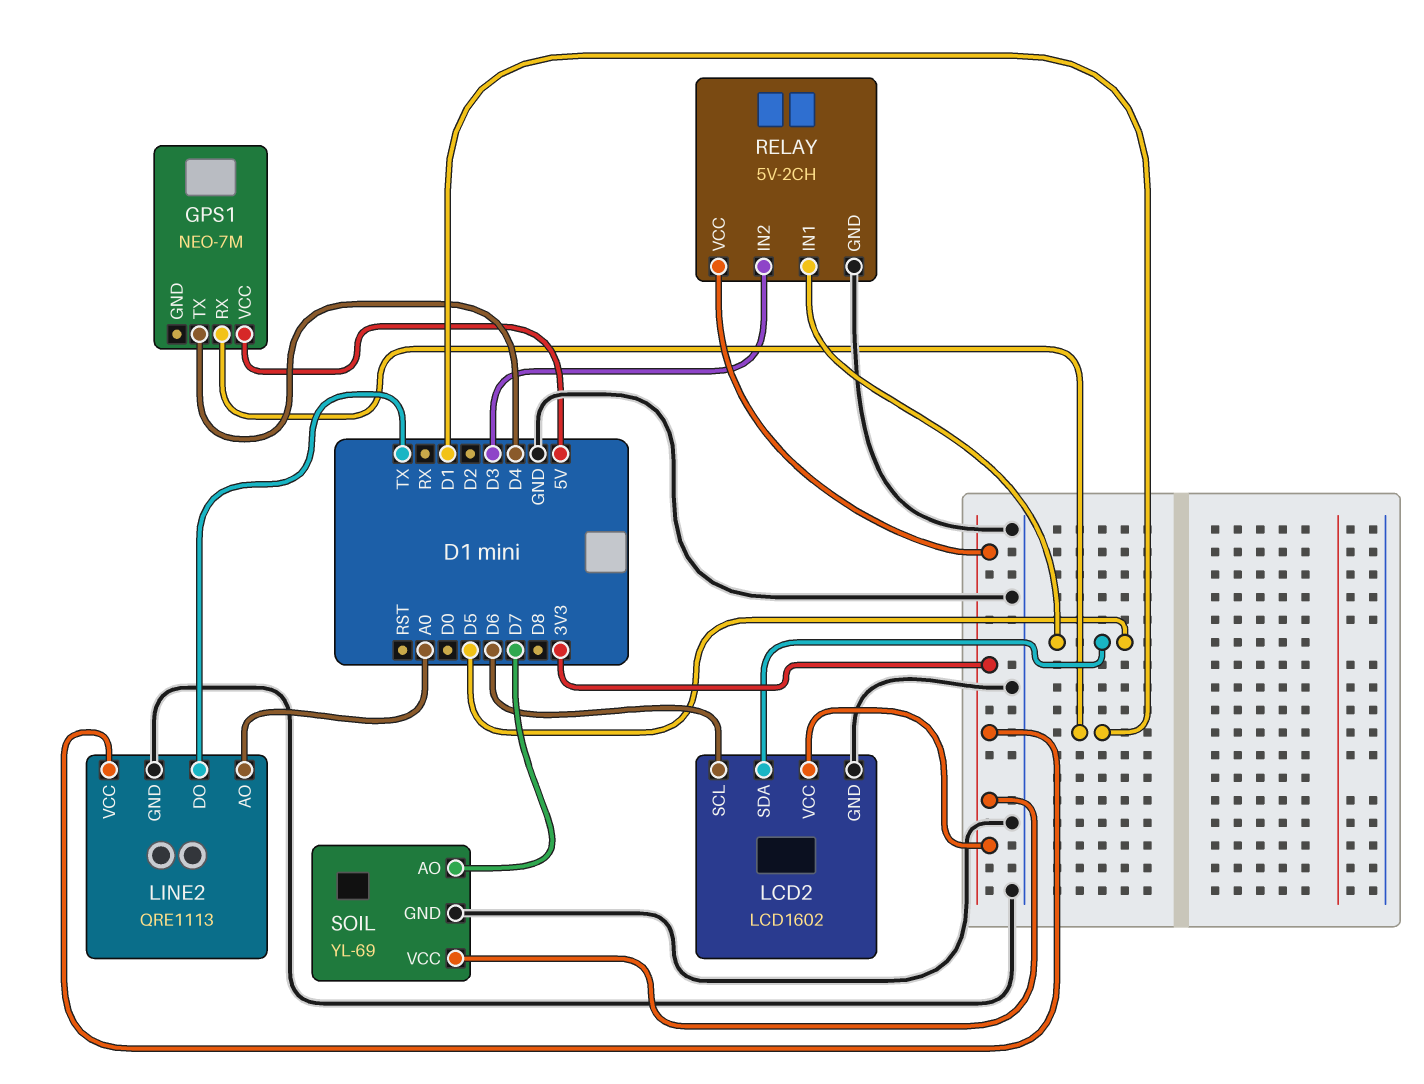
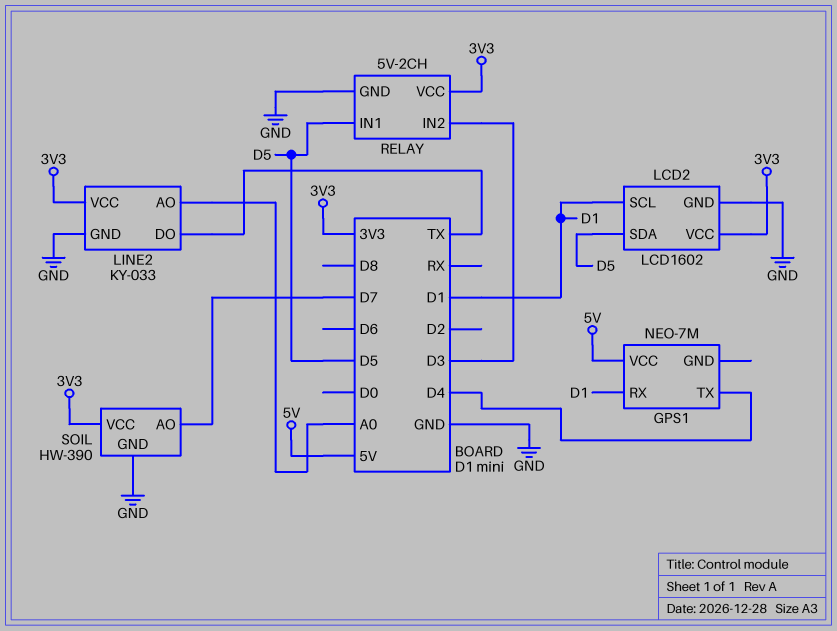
LCD2 pin SCL: D6 -> D1
LINE2: QRE1113 -> KY-033
SOIL: YL-69 -> HW-390

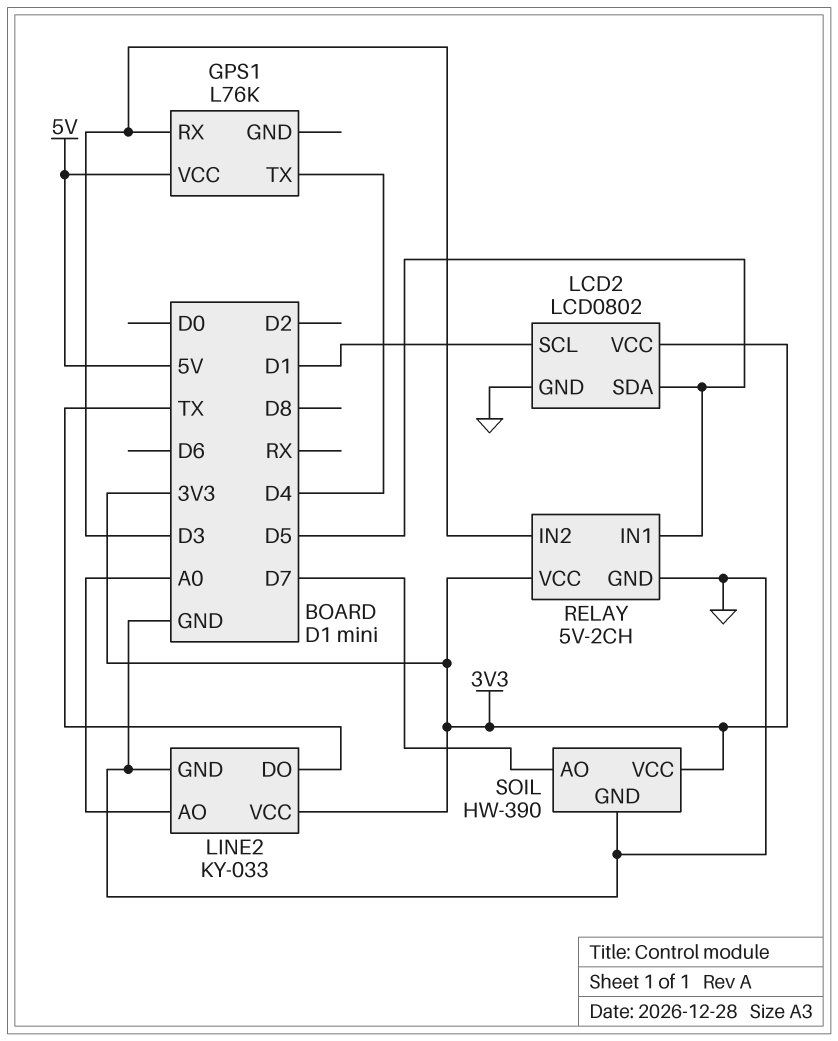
GPS1: NEO-7M -> L76K
GPS1 pin RX: D1 -> D3
LCD2: LCD1602 -> LCD0802

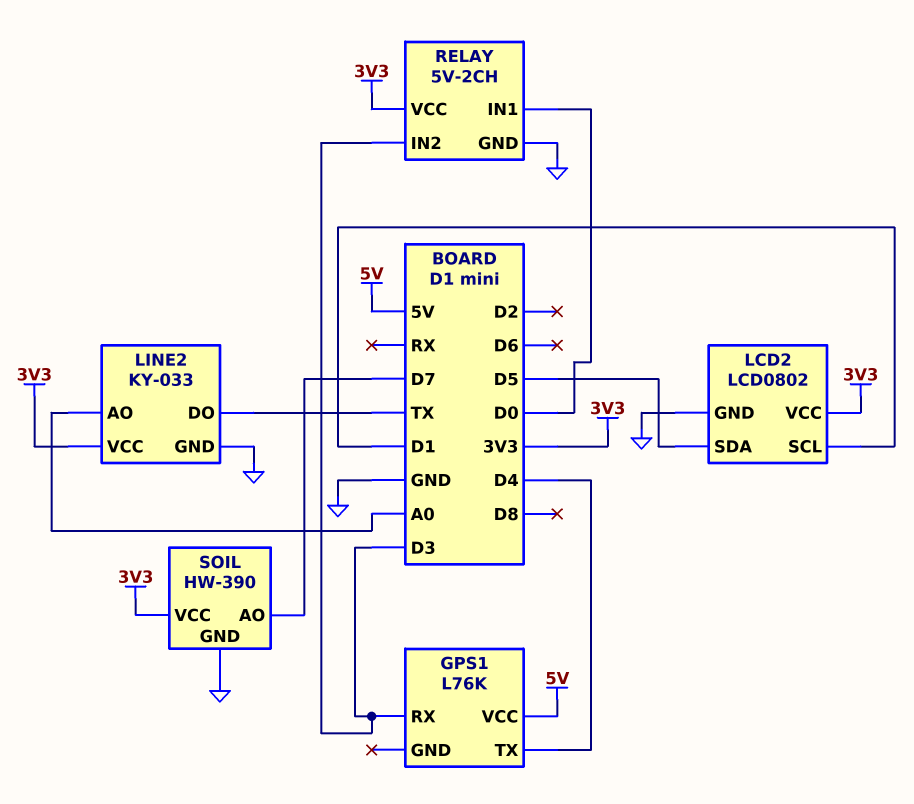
RELAY pin IN1: D5 -> D0

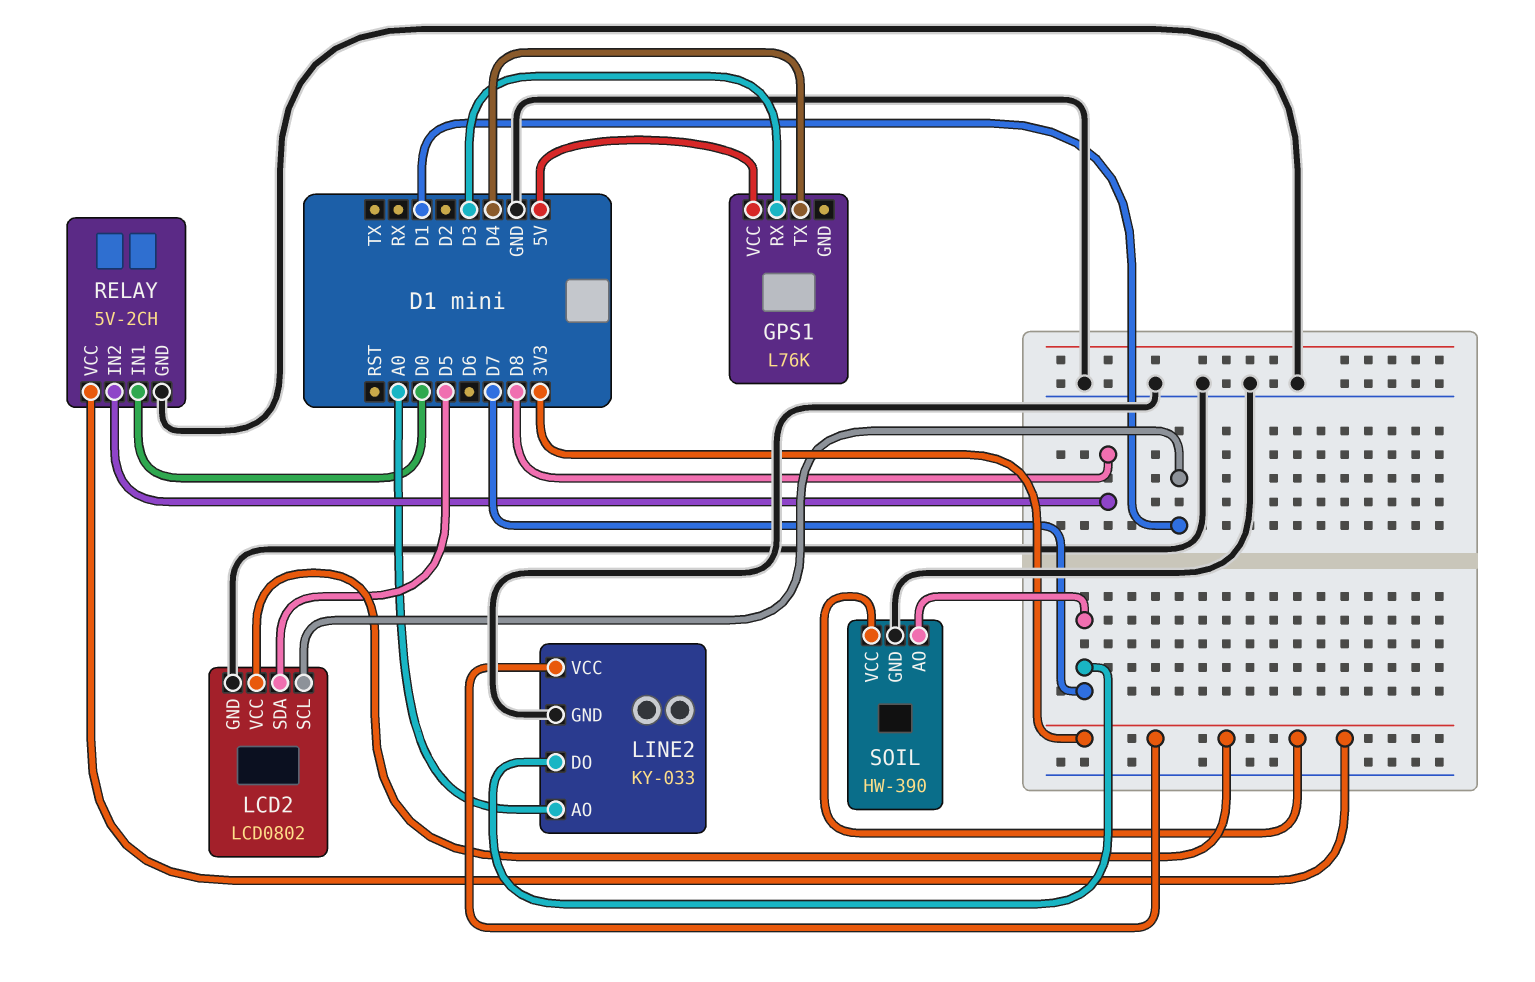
LINE2 pin DO: TX -> D7
RELAY pin IN2: D3 -> D8

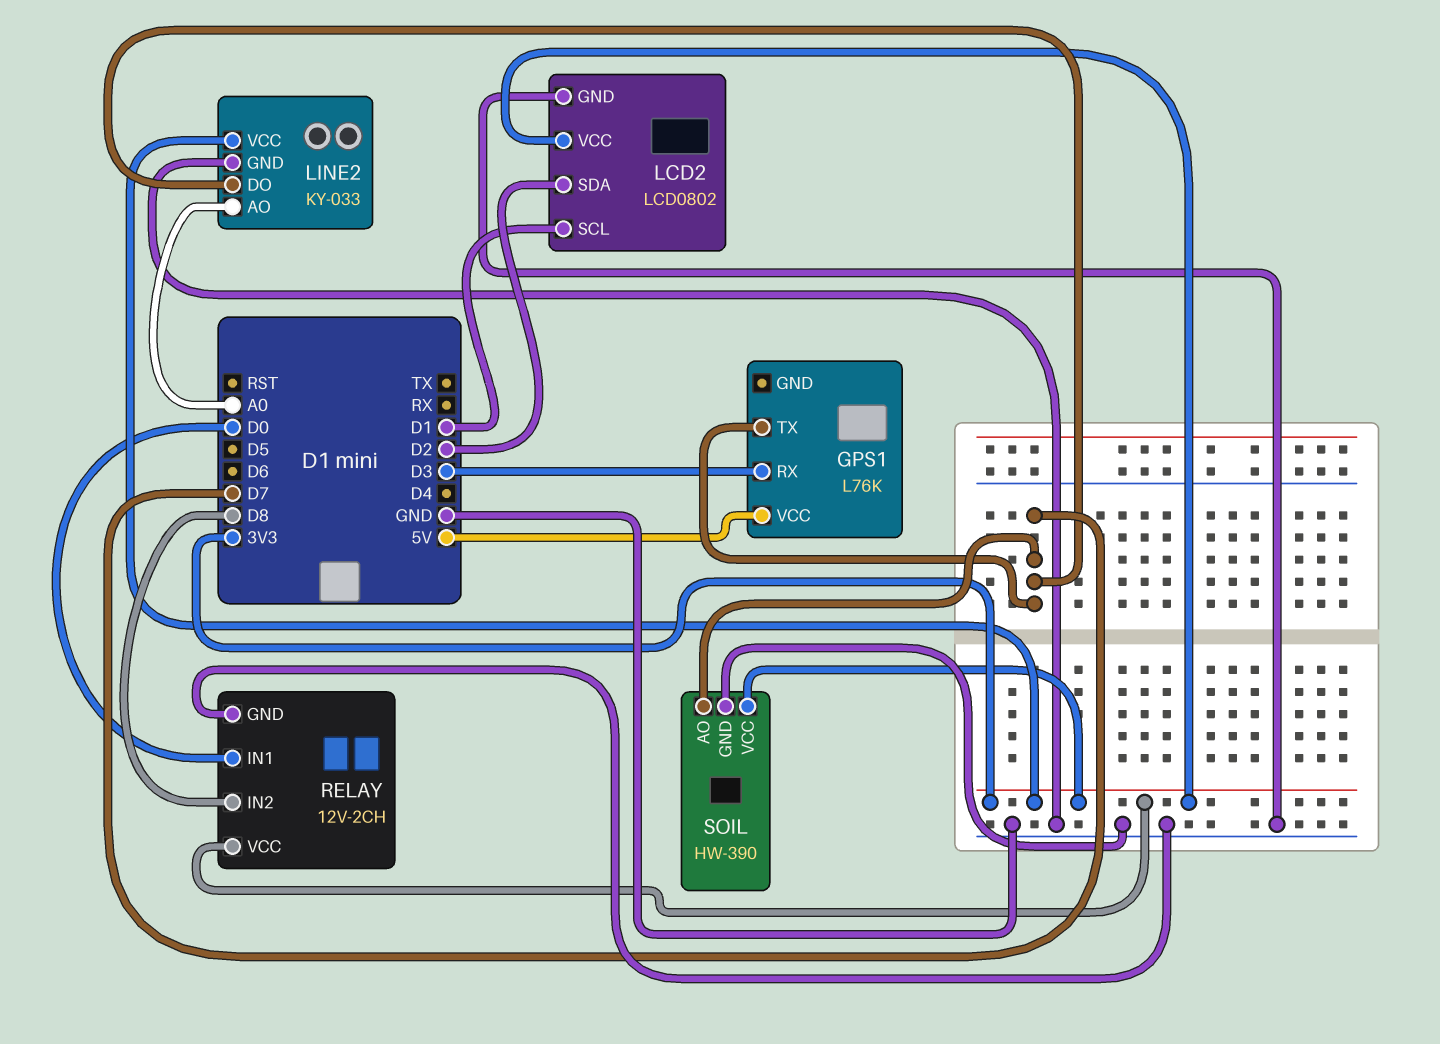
GPS1 pin TX: D4 -> D7
LCD2 pin SDA: D5 -> D2
RELAY: 5V-2CH -> 12V-2CH

